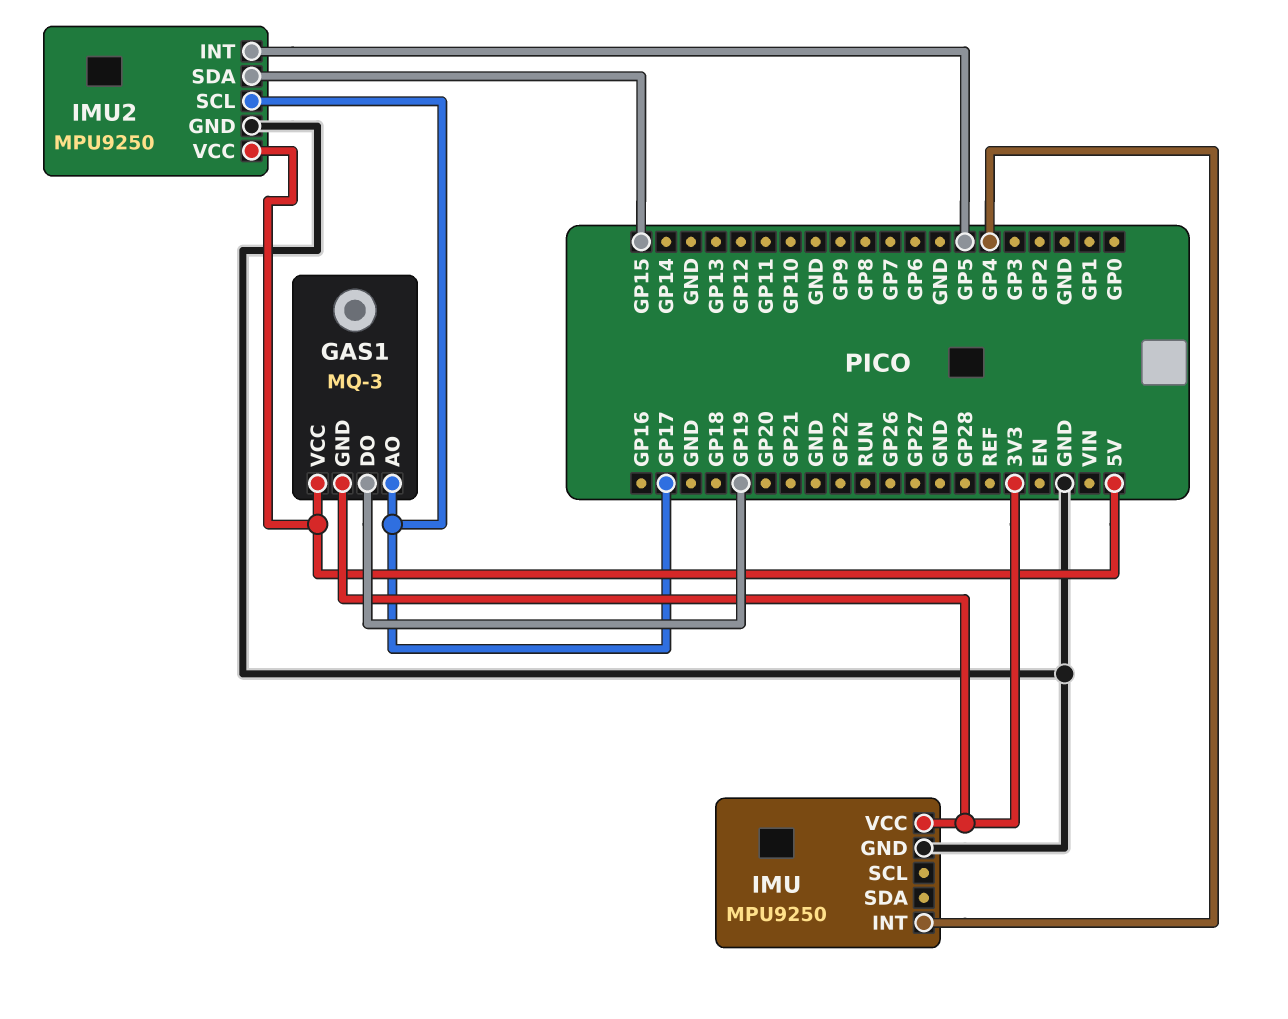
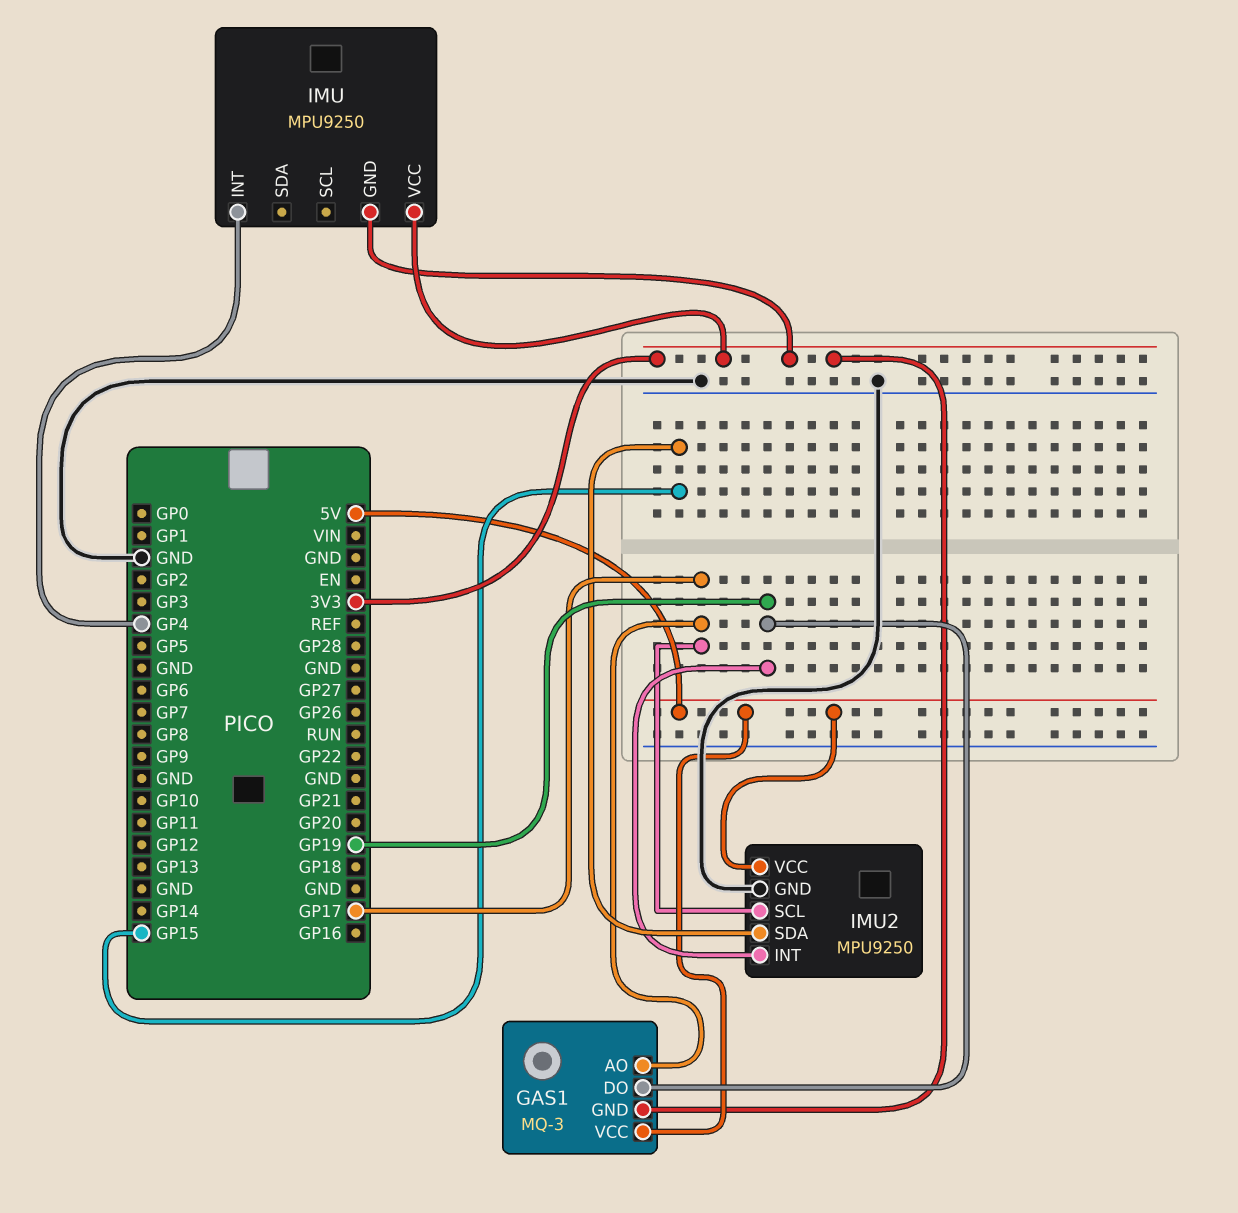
IMU pin GND: GND -> 3V3
IMU2 pin INT: GP5 -> GP19

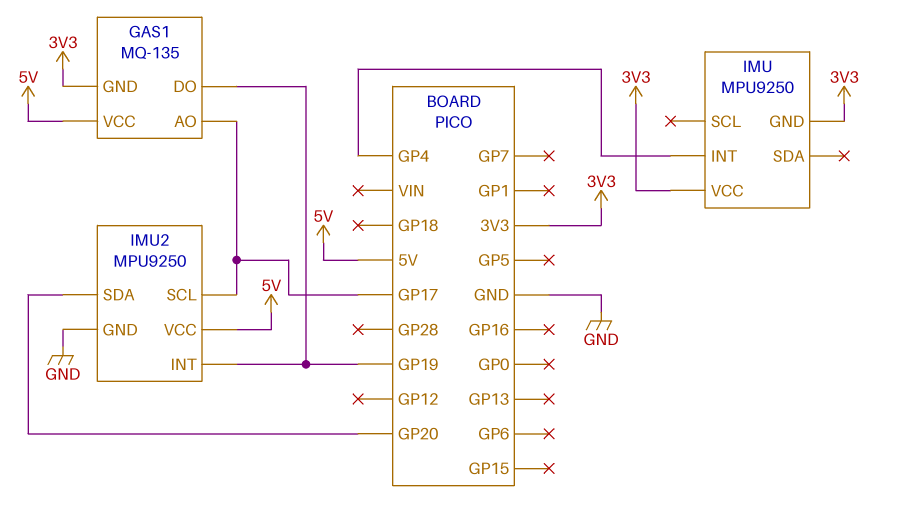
GAS1: MQ-3 -> MQ-135
IMU2 pin SDA: GP15 -> GP20

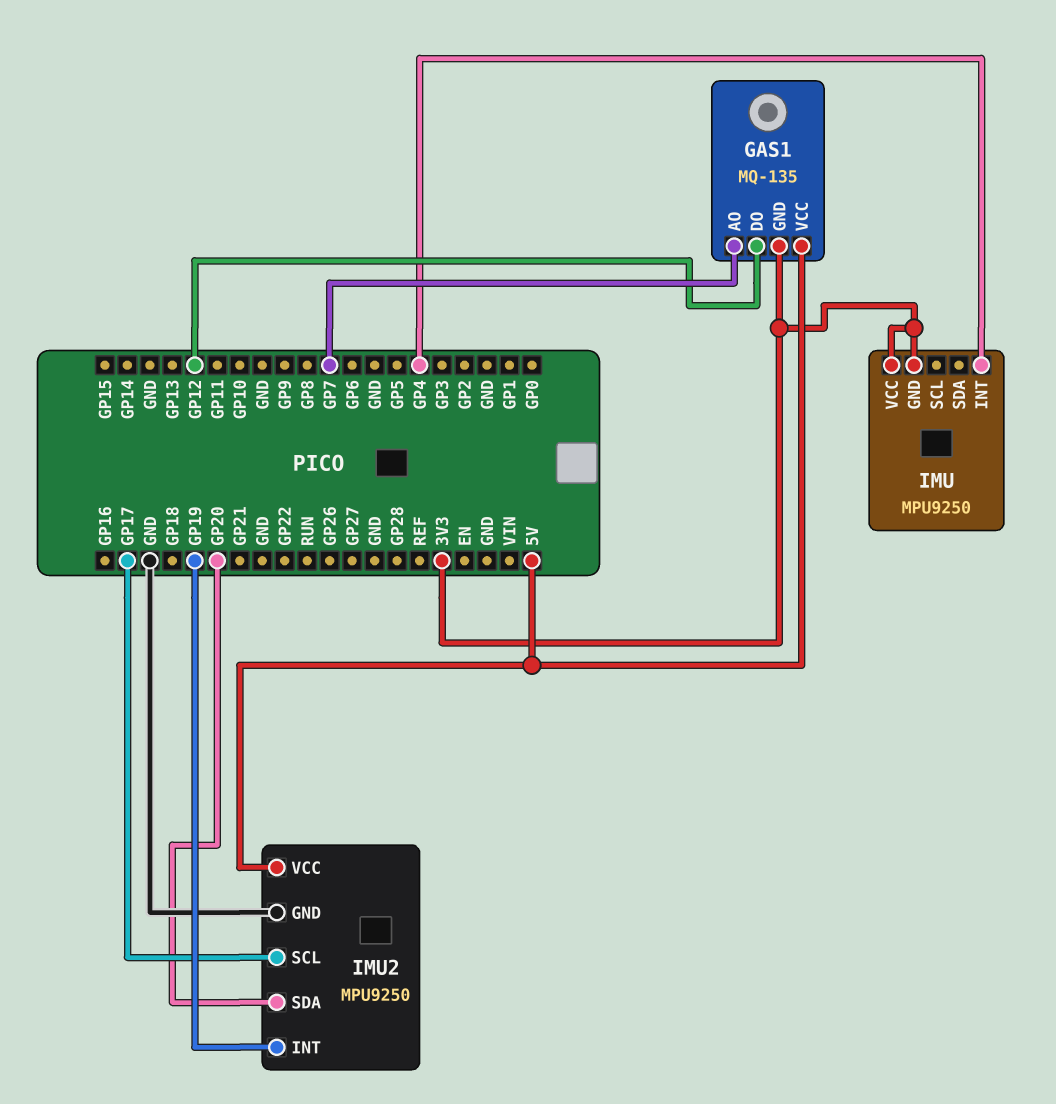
GAS1 pin AO: GP17 -> GP7
GAS1 pin DO: GP19 -> GP12

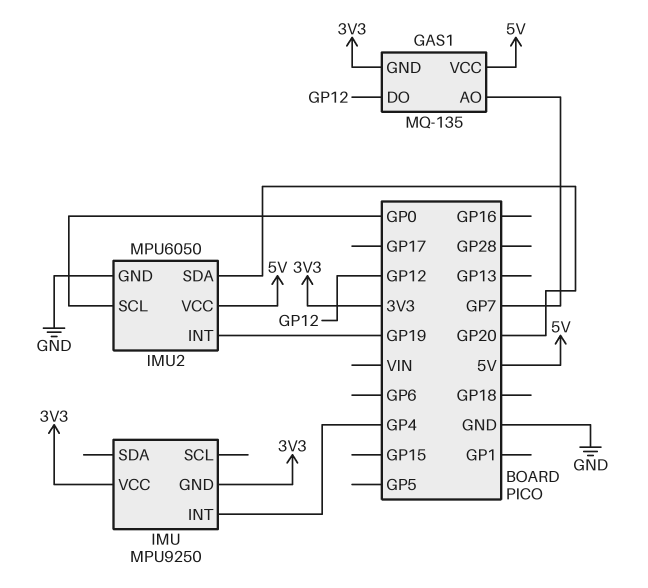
IMU2: MPU9250 -> MPU6050
IMU2 pin SCL: GP17 -> GP0

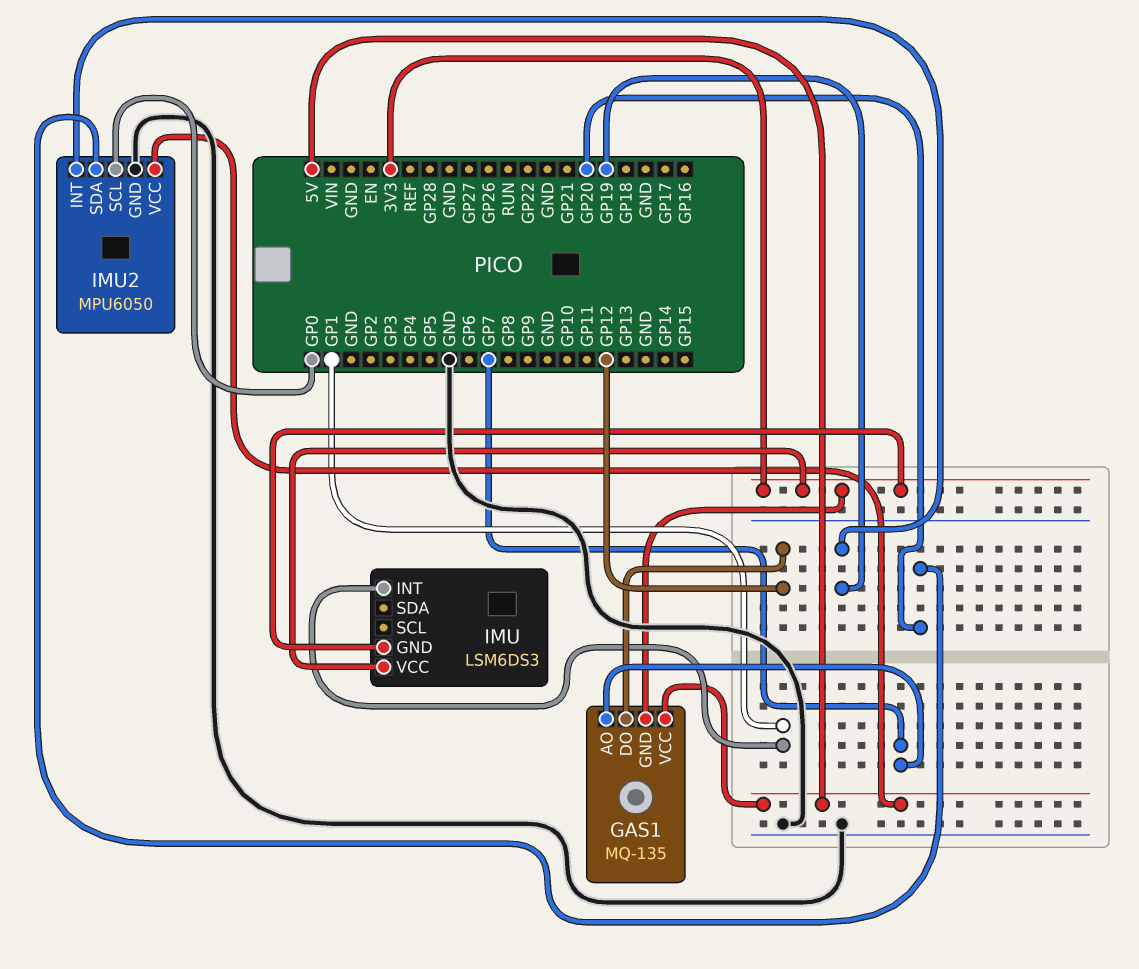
IMU: MPU9250 -> LSM6DS3
IMU pin INT: GP4 -> GP1

